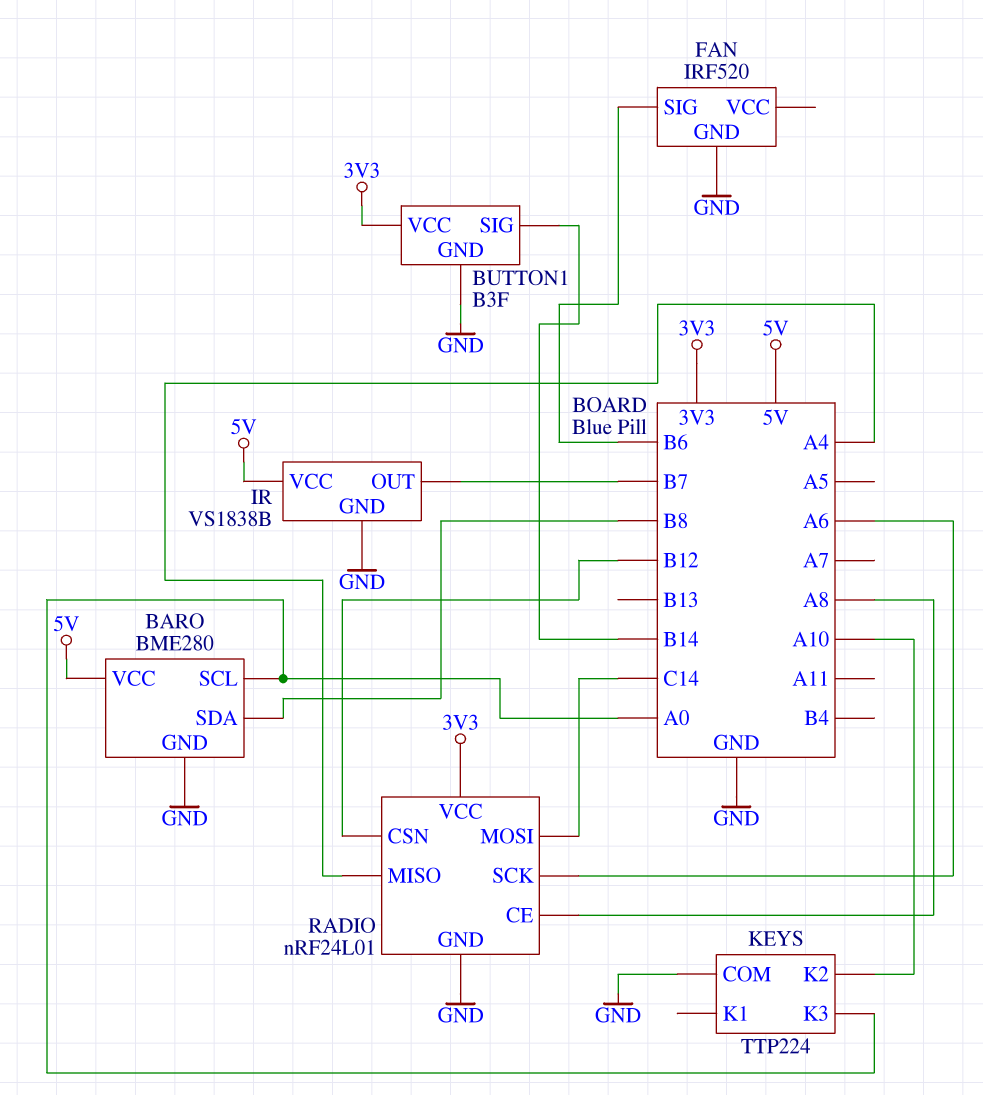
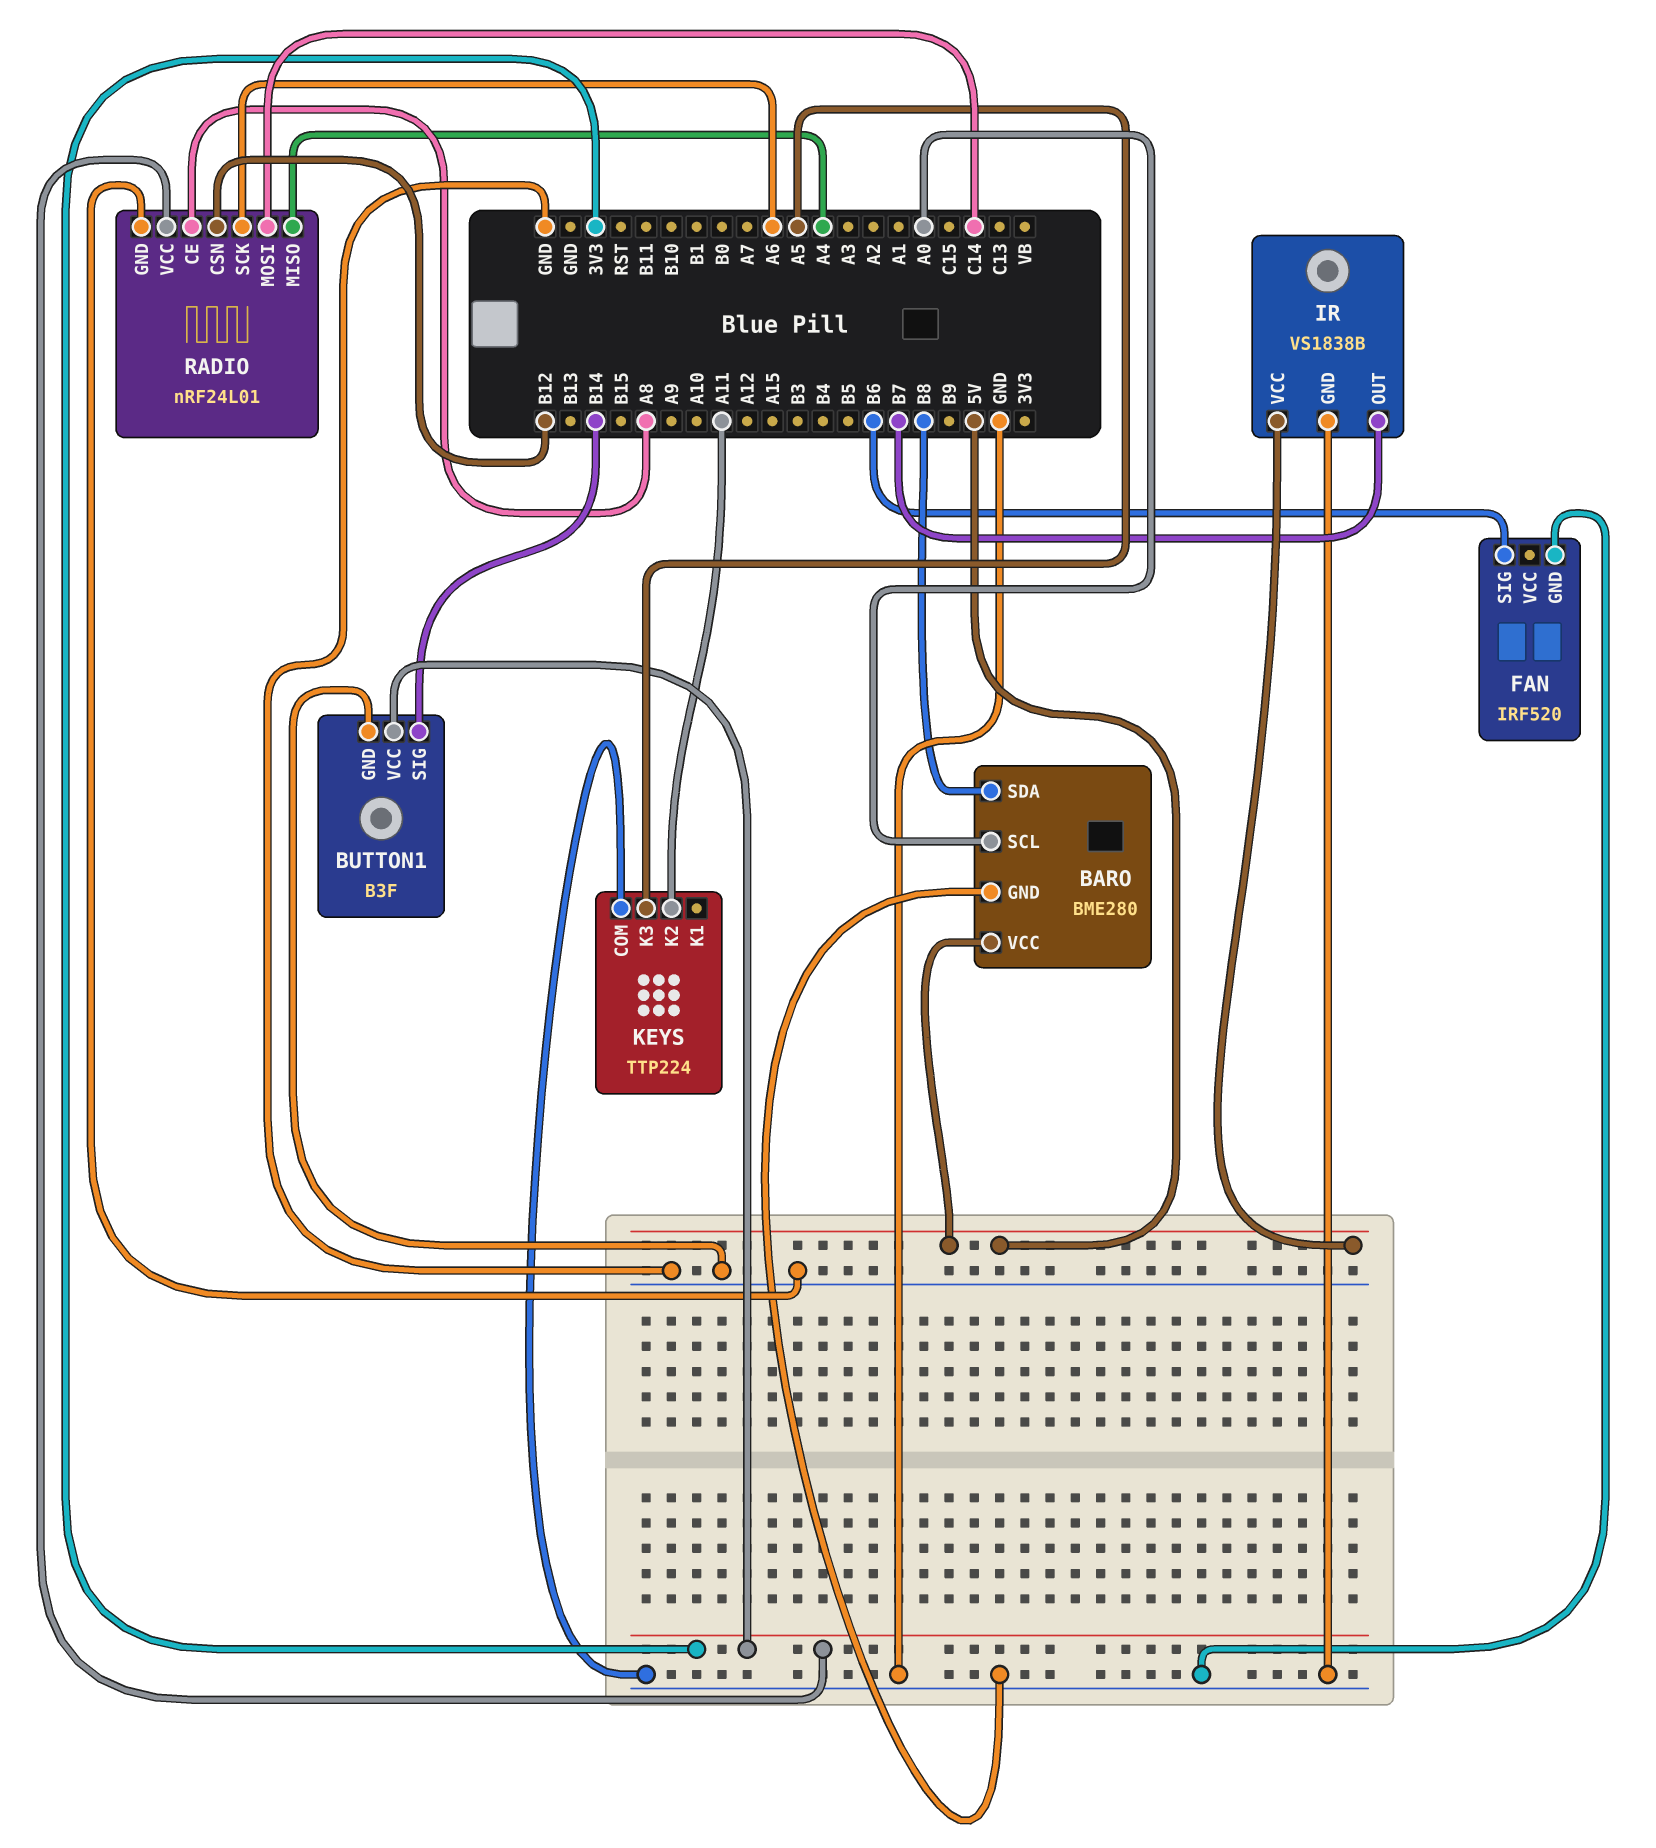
KEYS pin K2: A10 -> A11
KEYS pin K3: A0 -> A5

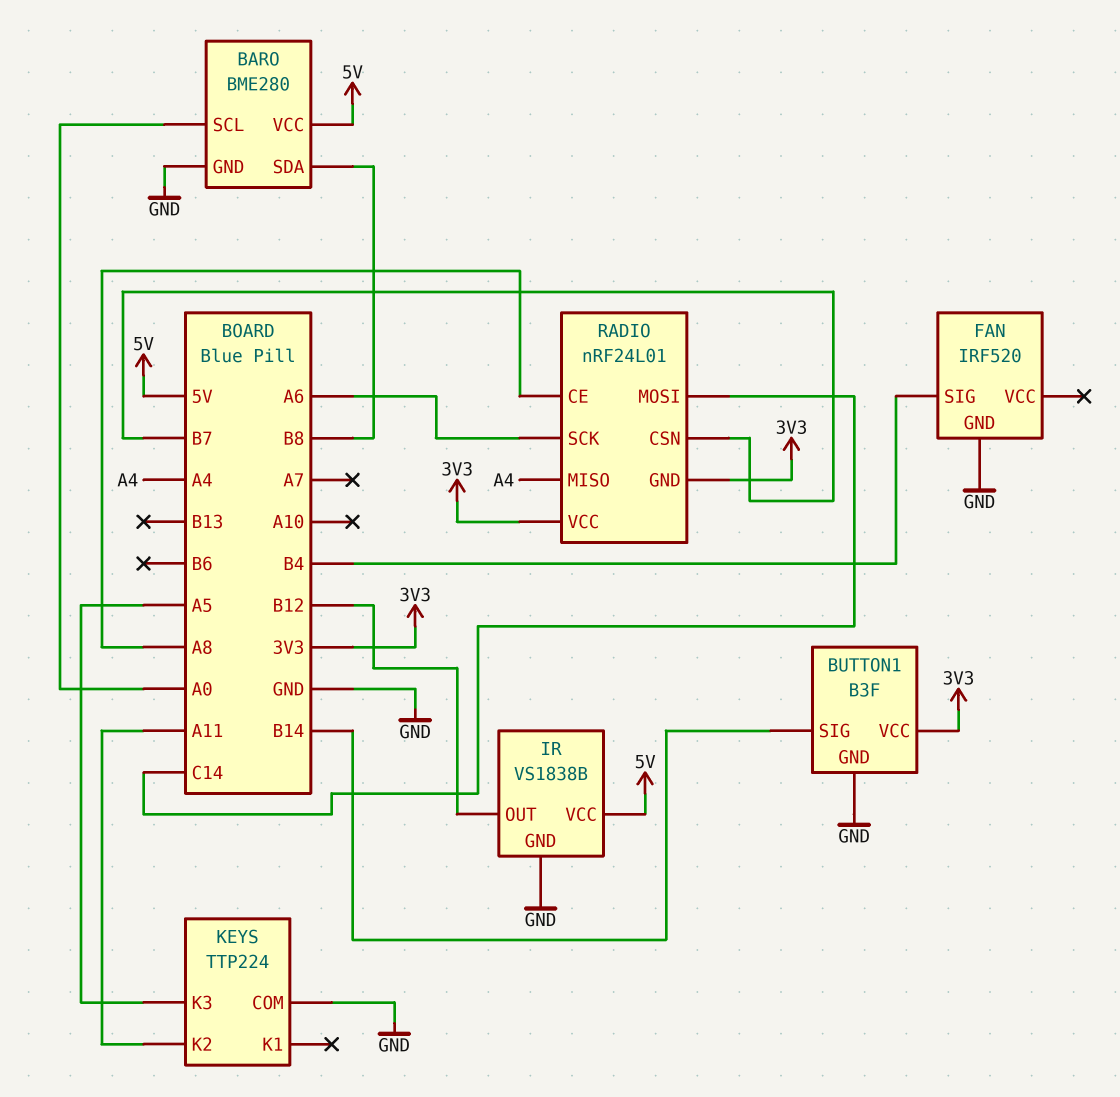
FAN pin SIG: B6 -> B4
IR pin OUT: B7 -> B12
RADIO pin CSN: B12 -> B7
RADIO pin GND: GND -> 3V3

